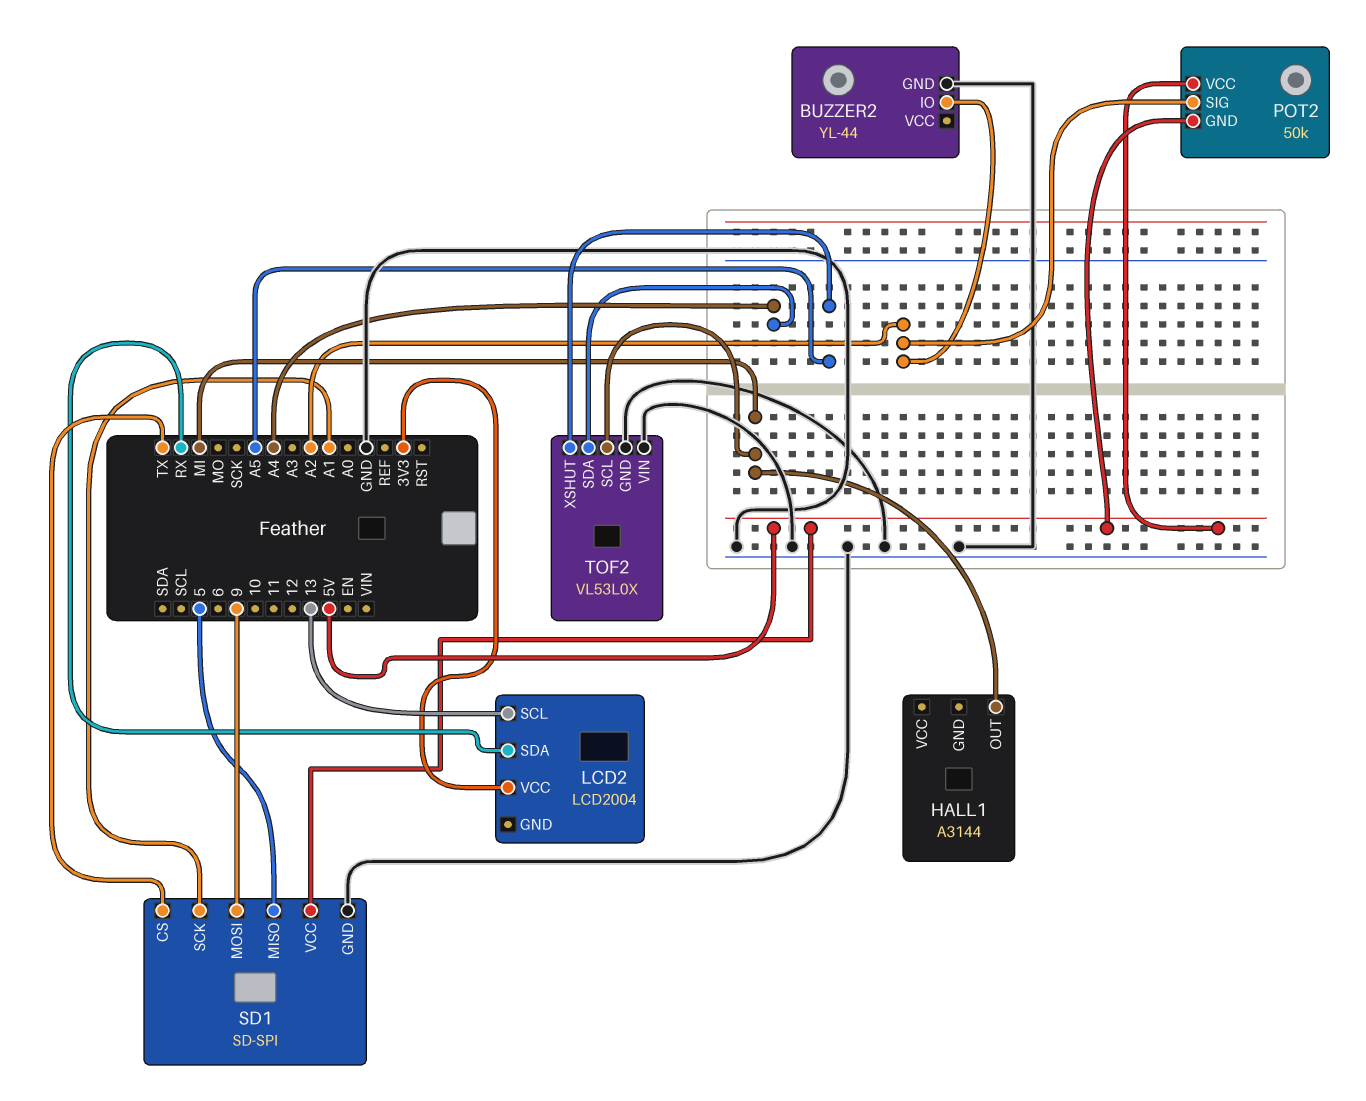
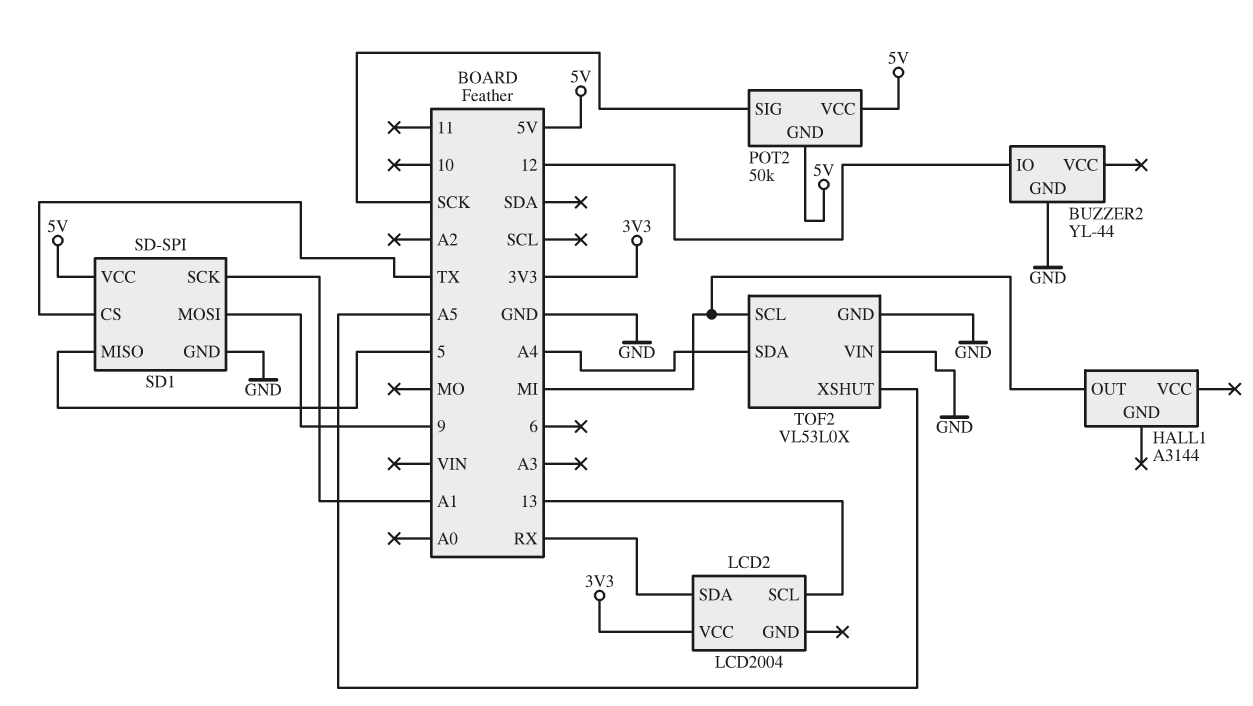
BUZZER2 pin IO: A2 -> 12
POT2 pin SIG: A2 -> SCK

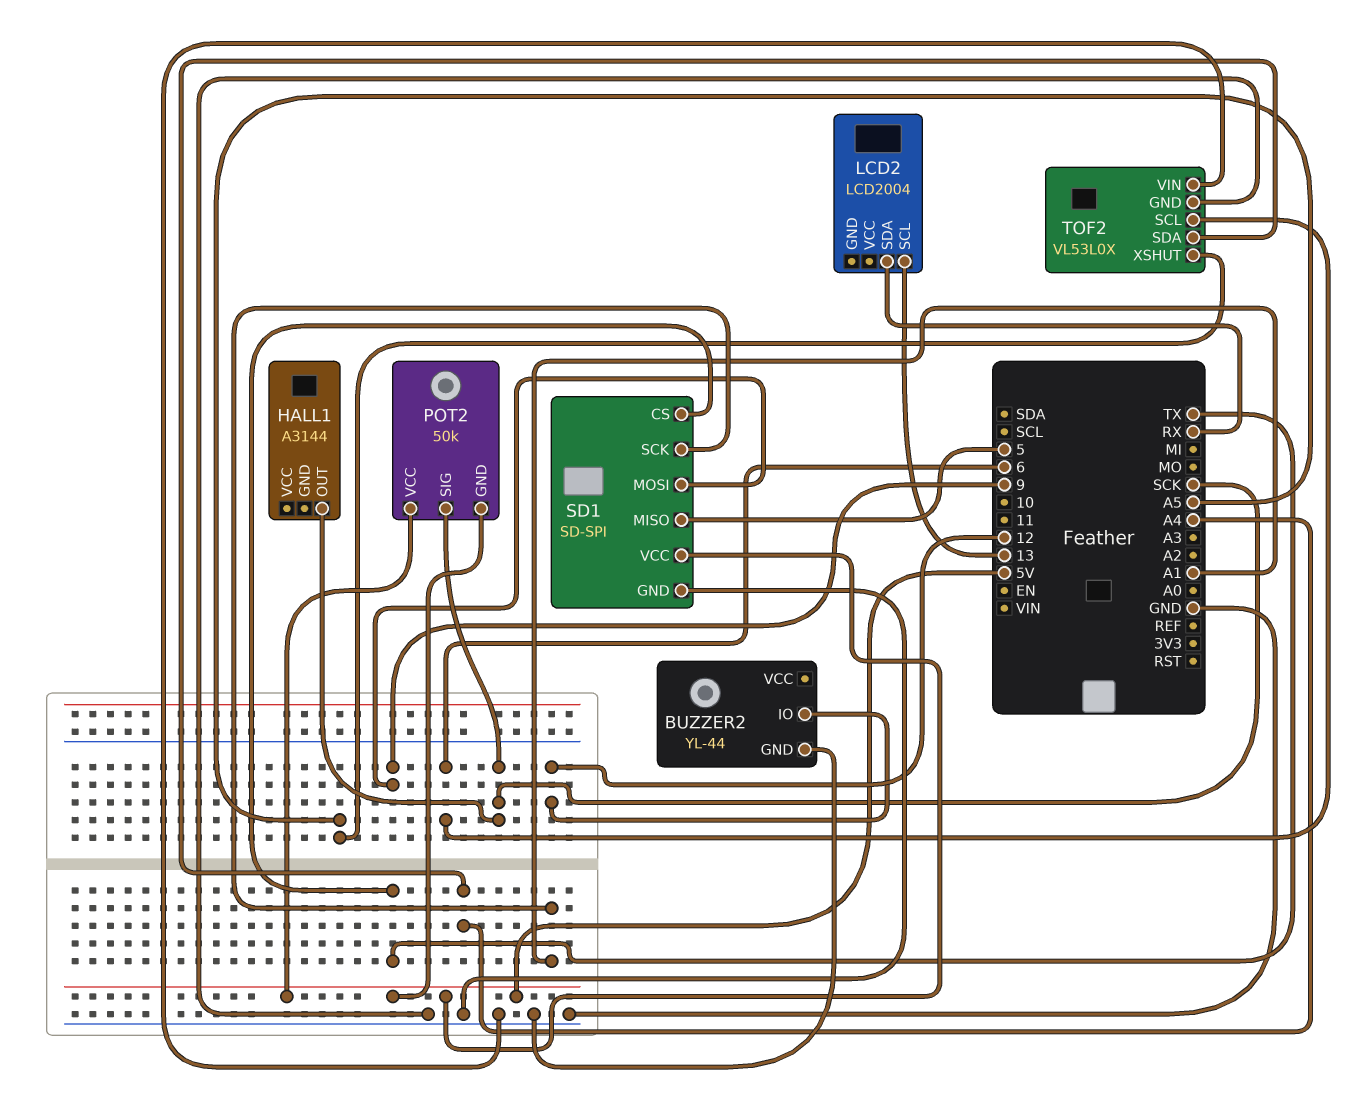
HALL1 pin OUT: MI -> SCK
LCD2 pin VCC: 3V3 -> none
TOF2 pin SCL: MI -> 6

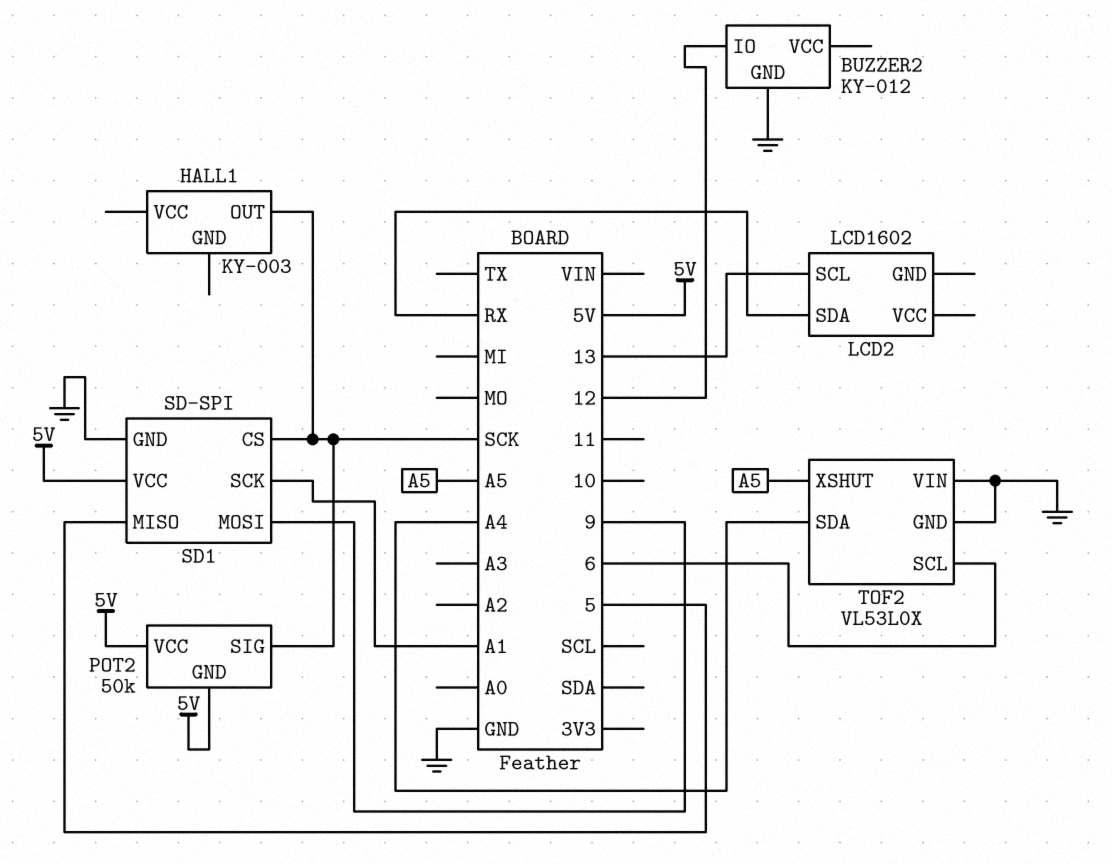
BUZZER2: YL-44 -> KY-012
HALL1: A3144 -> KY-003
LCD2: LCD2004 -> LCD1602
SD1 pin CS: TX -> SCK

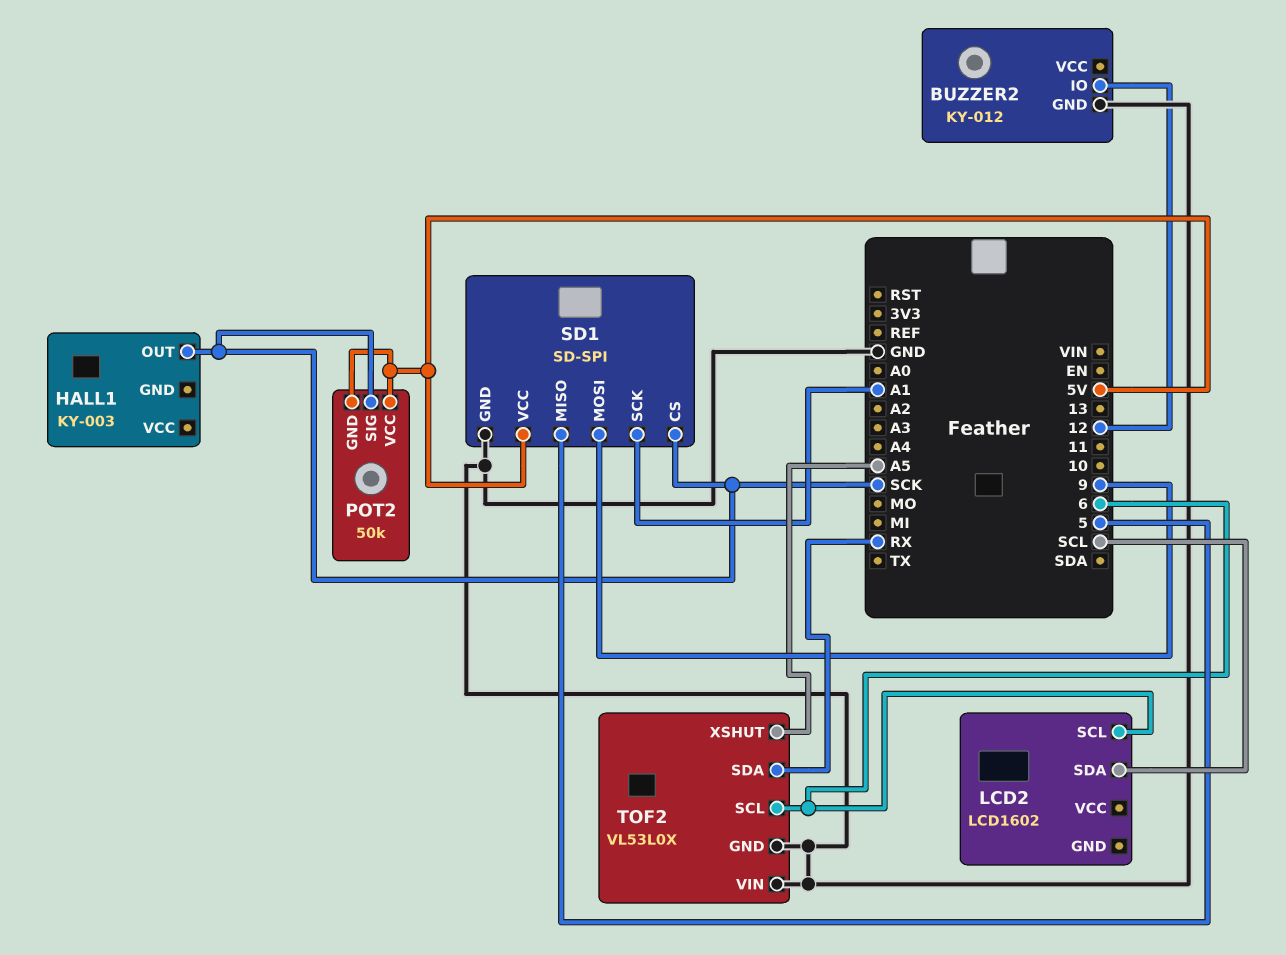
LCD2 pin SCL: 13 -> 6
LCD2 pin SDA: RX -> SCL
TOF2 pin SDA: A4 -> RX

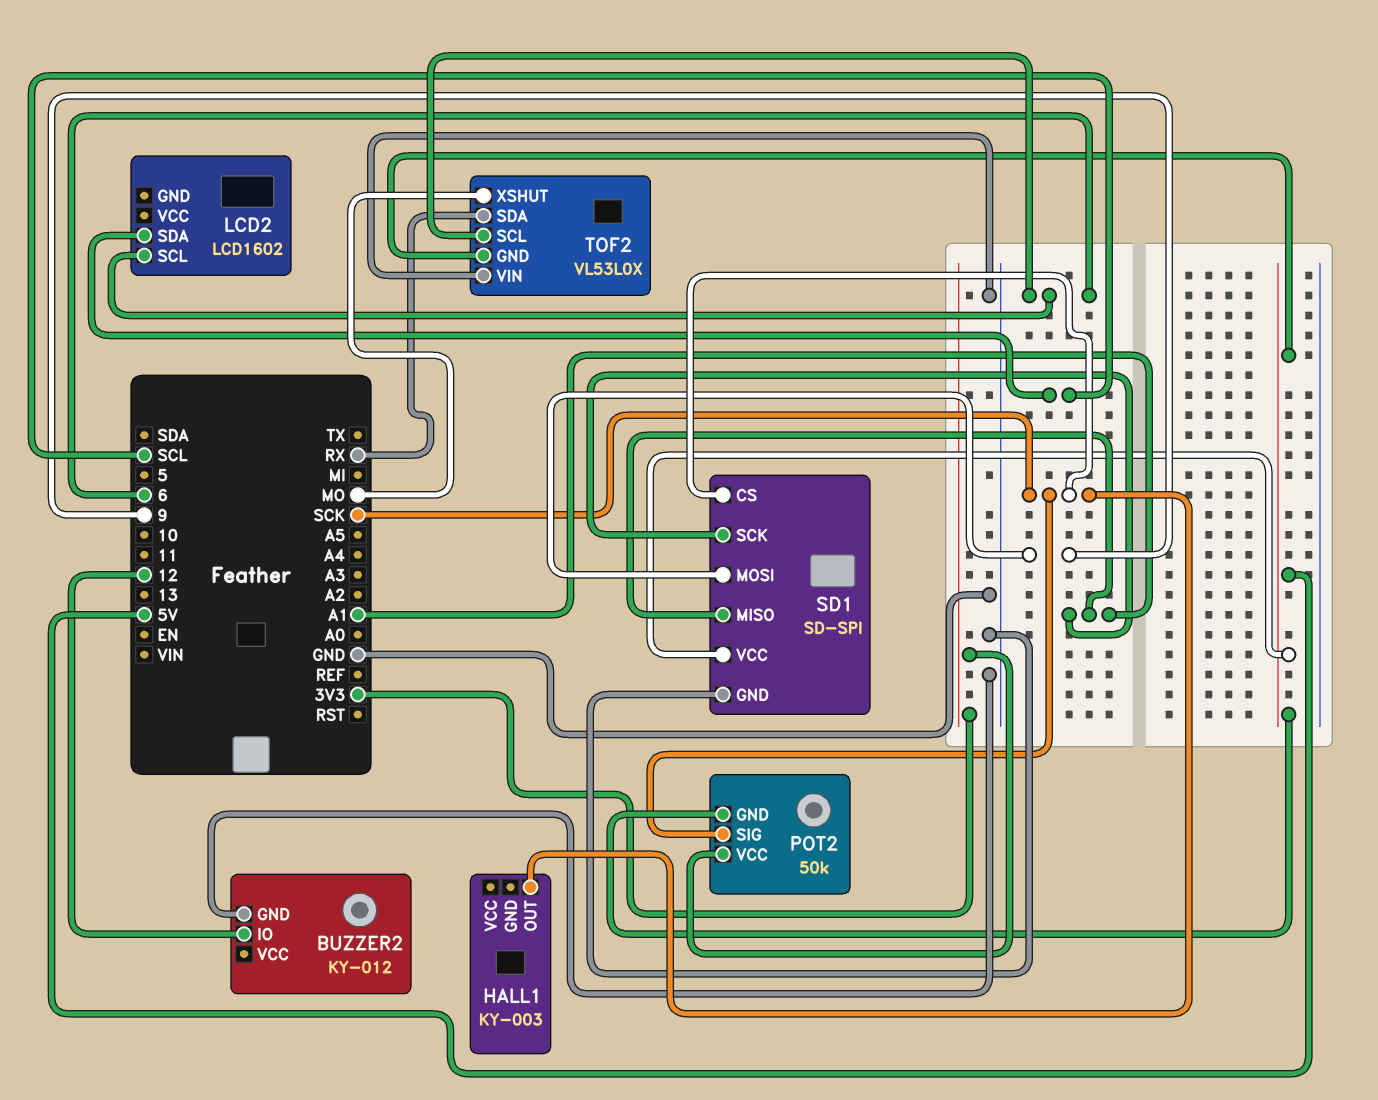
POT2 pin VCC: 5V -> 3V3
SD1 pin MISO: 5 -> A1
TOF2 pin GND: GND -> 5V
TOF2 pin XSHUT: A5 -> MO

